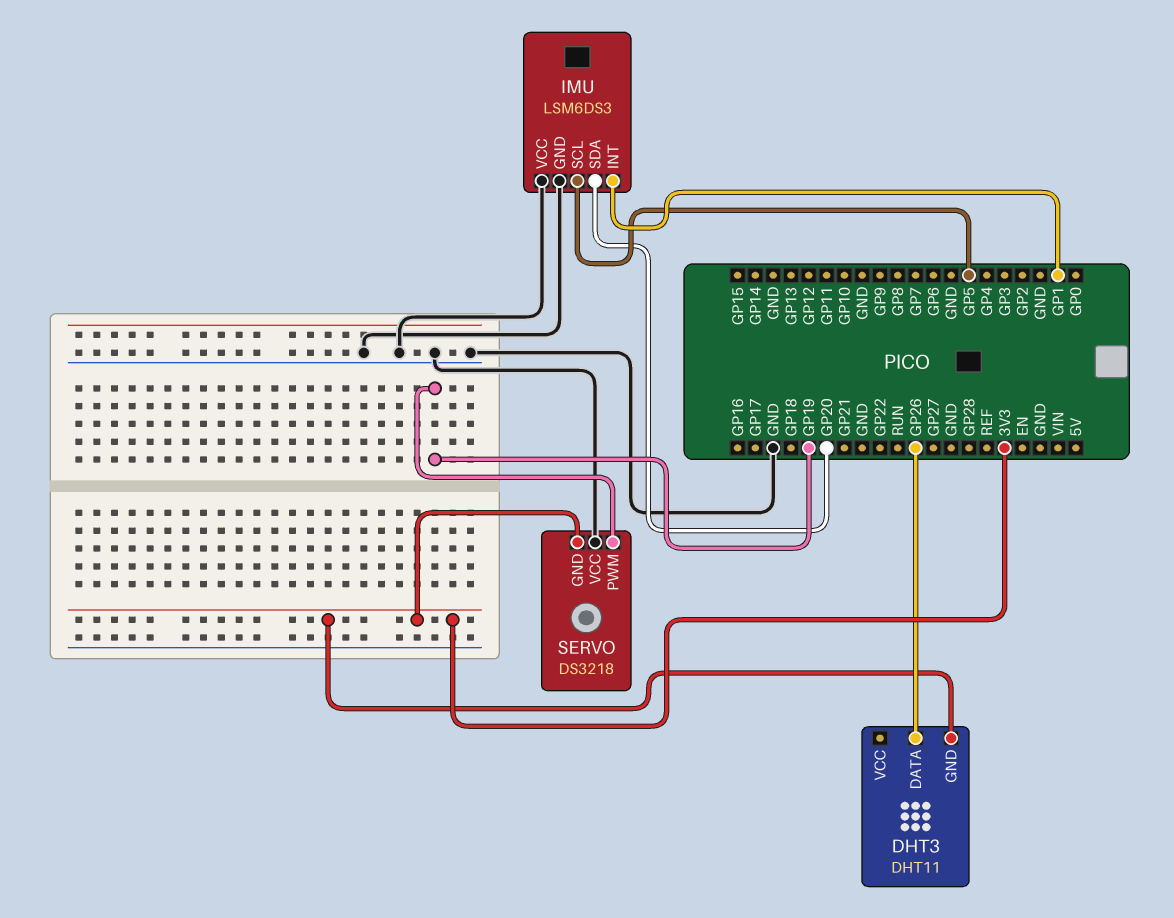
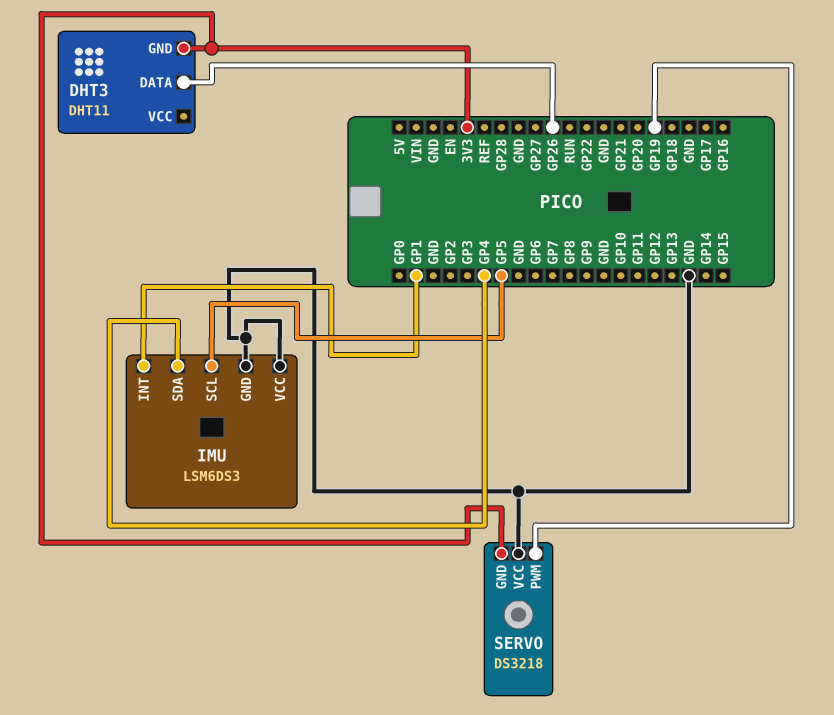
IMU pin SDA: GP20 -> GP4

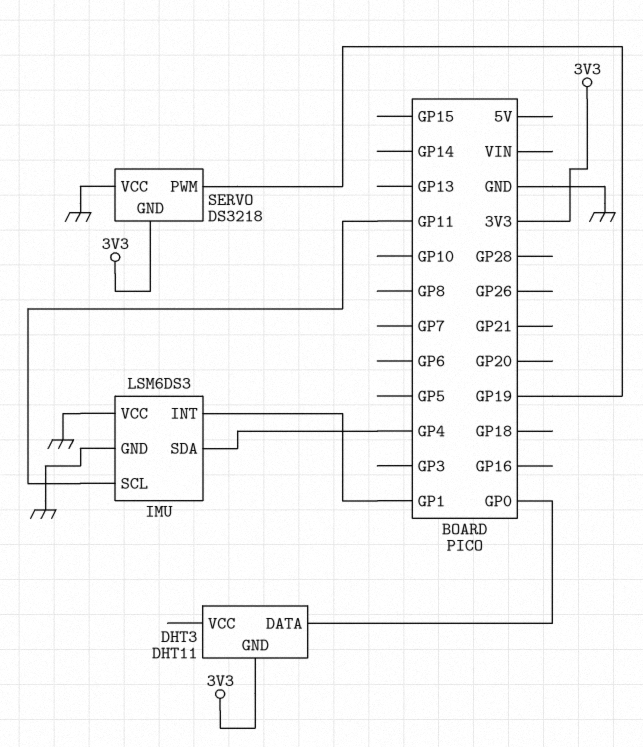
DHT3 pin DATA: GP26 -> GP0
IMU pin SCL: GP5 -> GP11

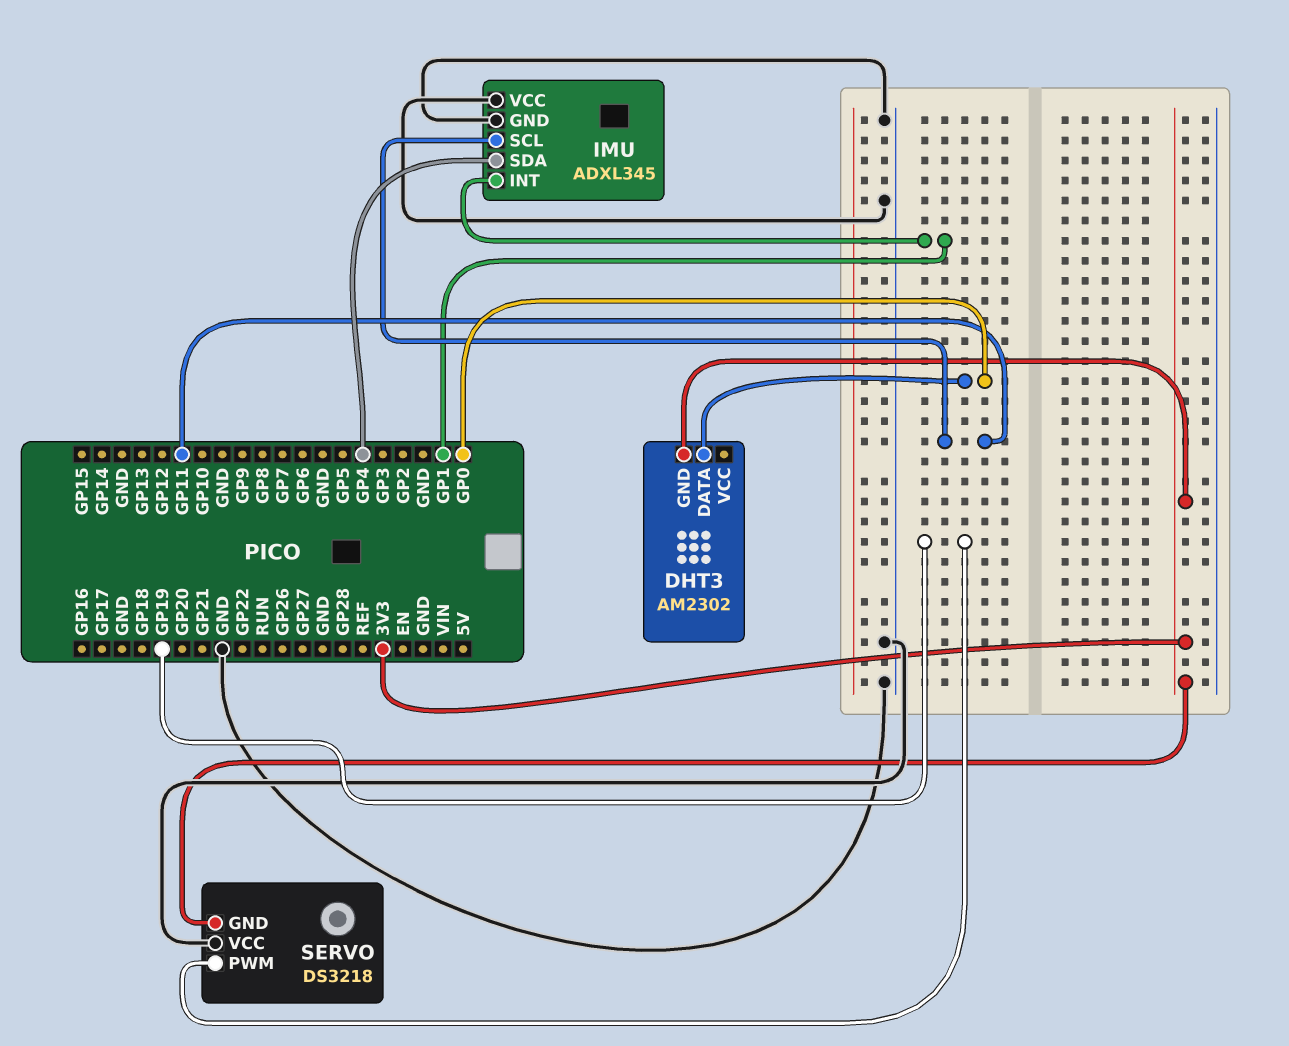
DHT3: DHT11 -> AM2302
IMU: LSM6DS3 -> ADXL345

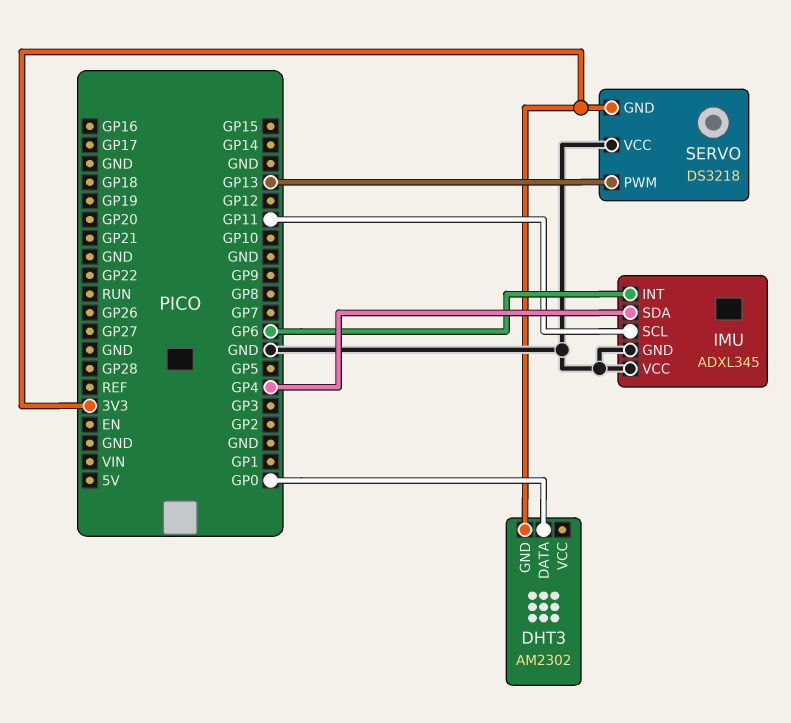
IMU pin INT: GP1 -> GP6
SERVO pin PWM: GP19 -> GP13

